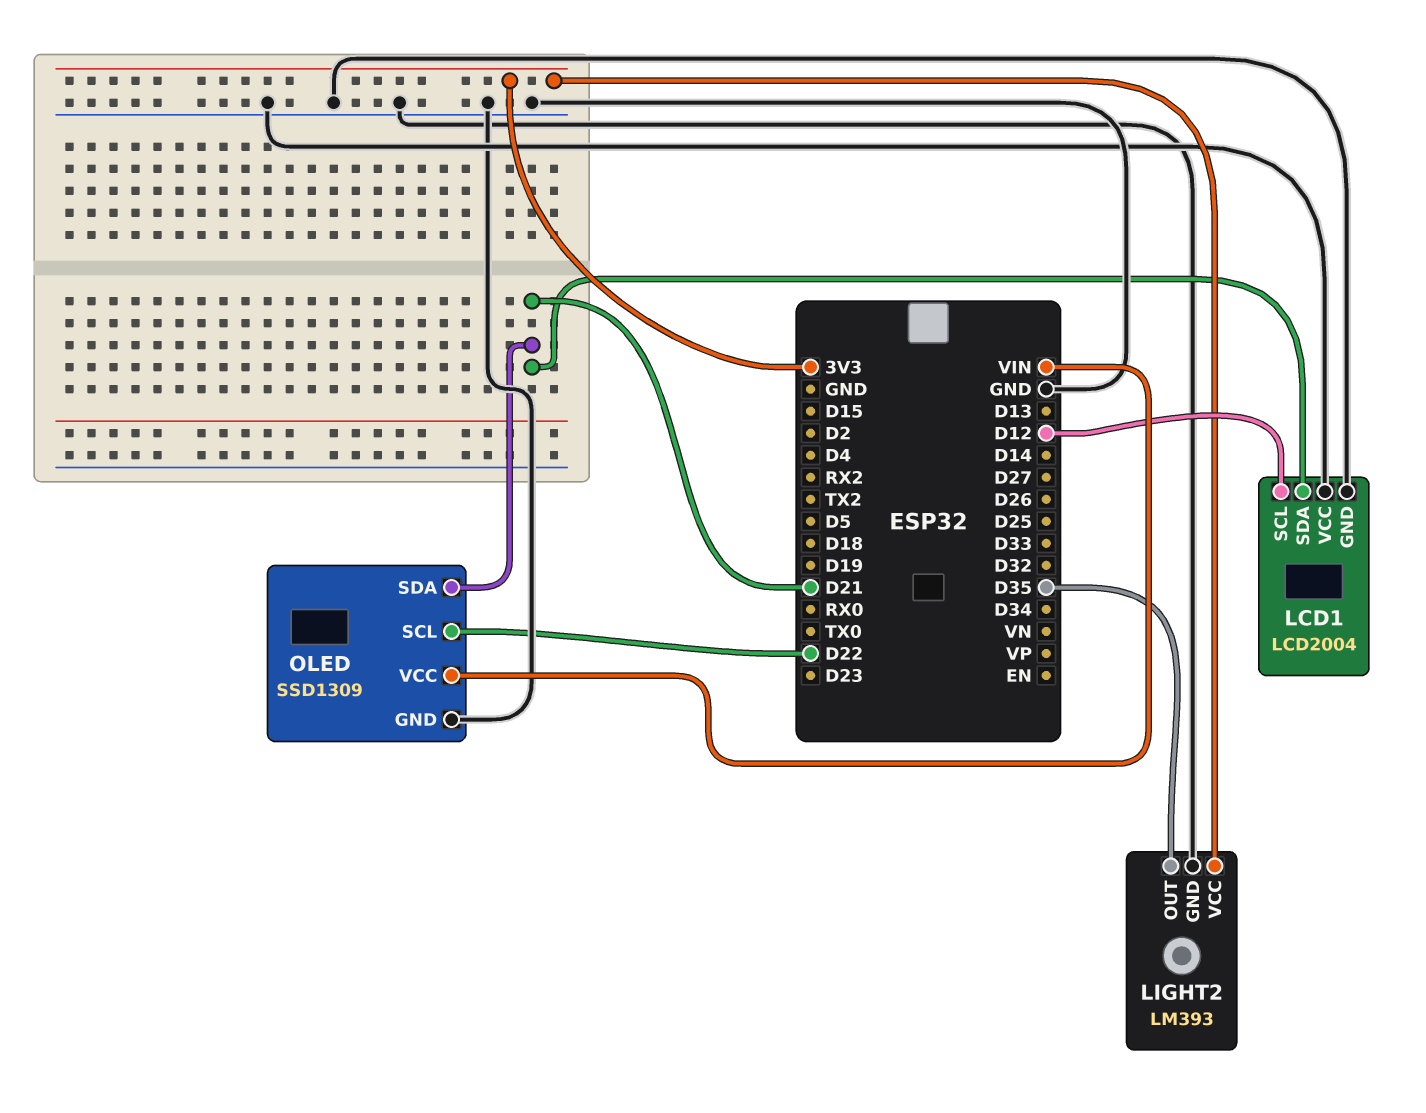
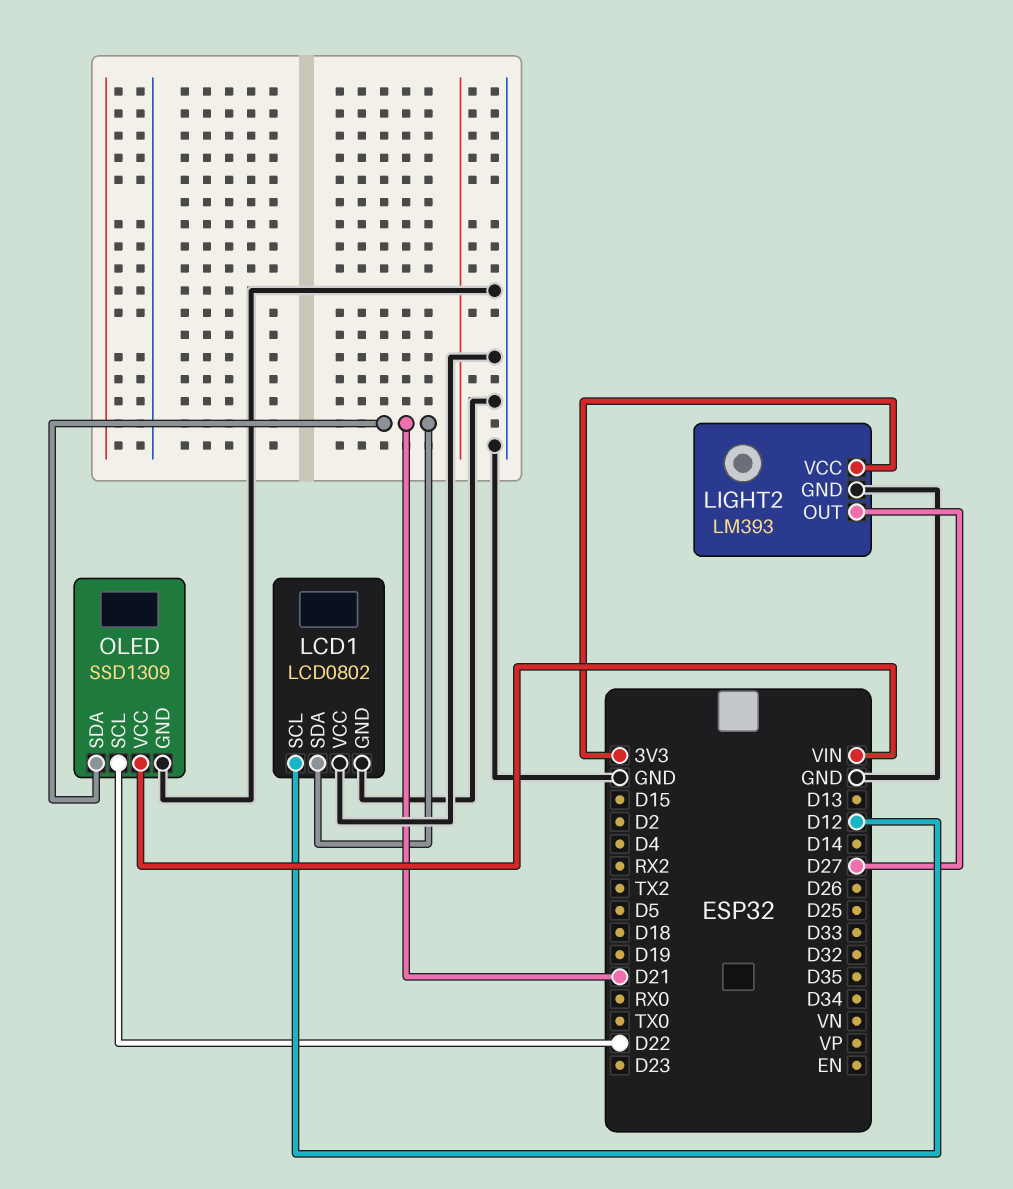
LCD1: LCD2004 -> LCD0802
LIGHT2 pin OUT: D35 -> D27

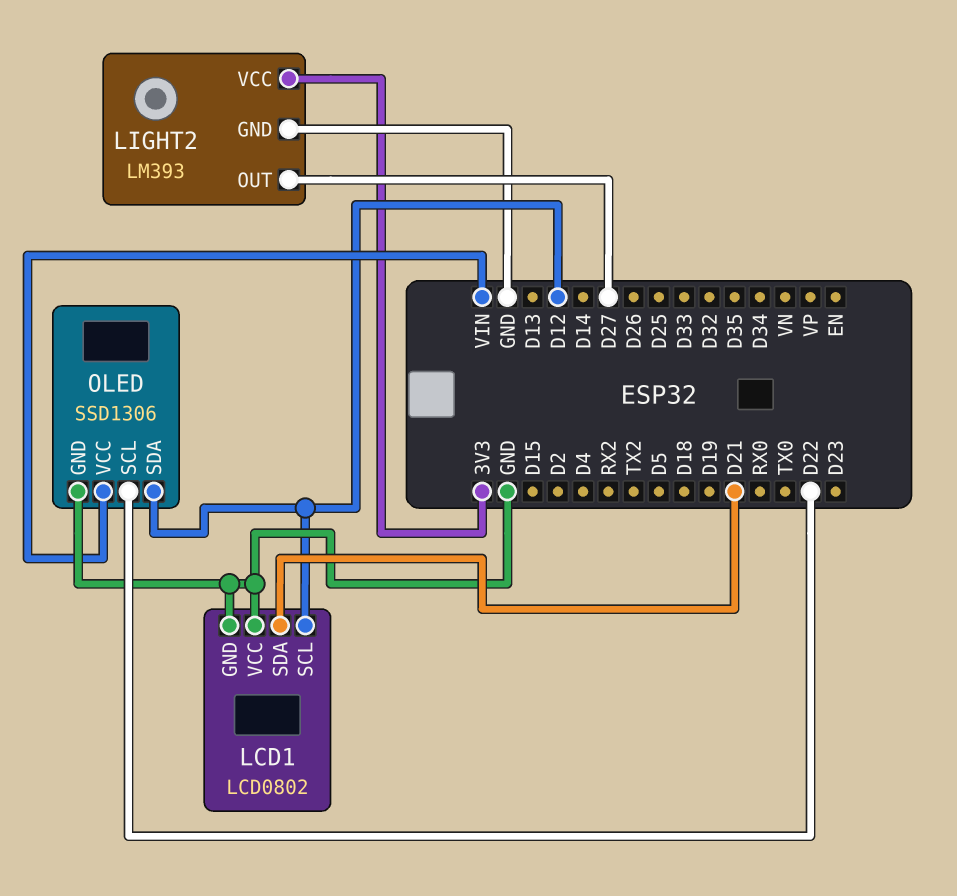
OLED: SSD1309 -> SSD1306
OLED pin SDA: D21 -> D12

